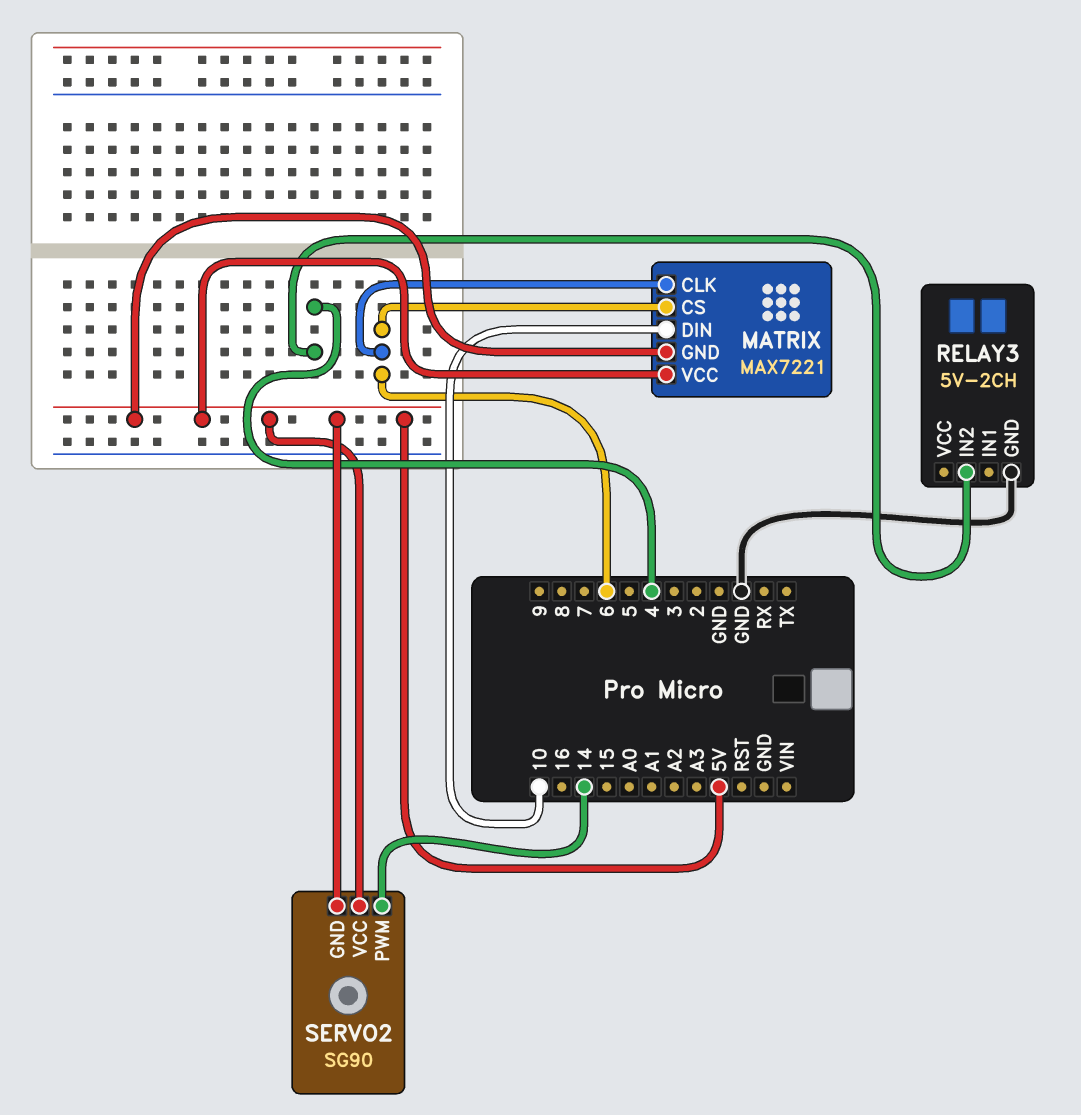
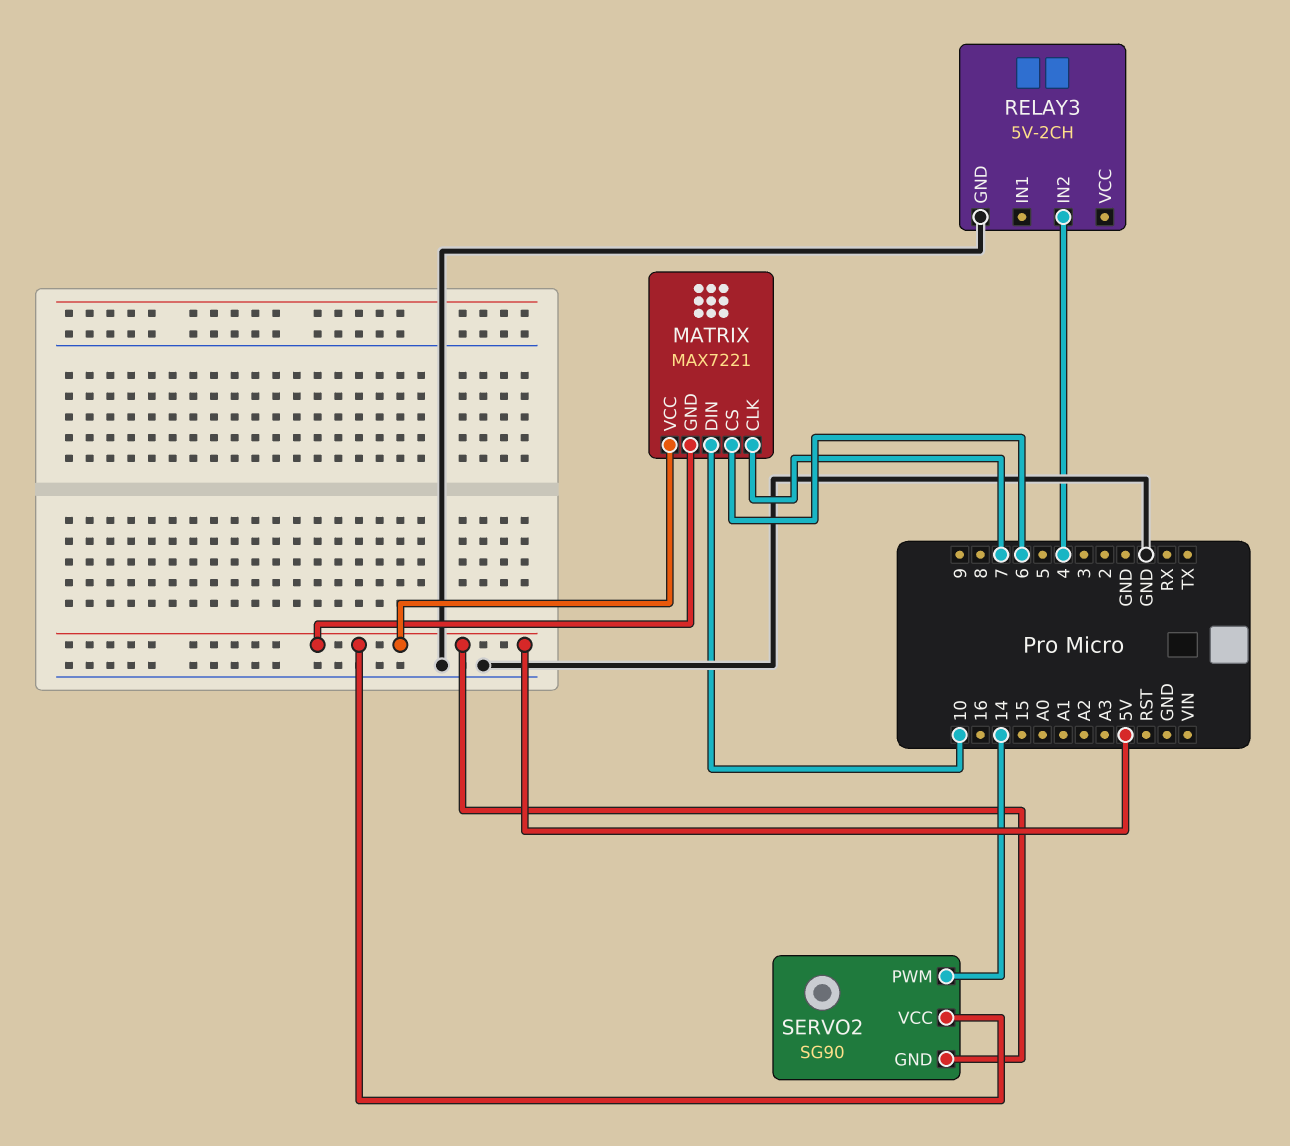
MATRIX pin CLK: 6 -> 7

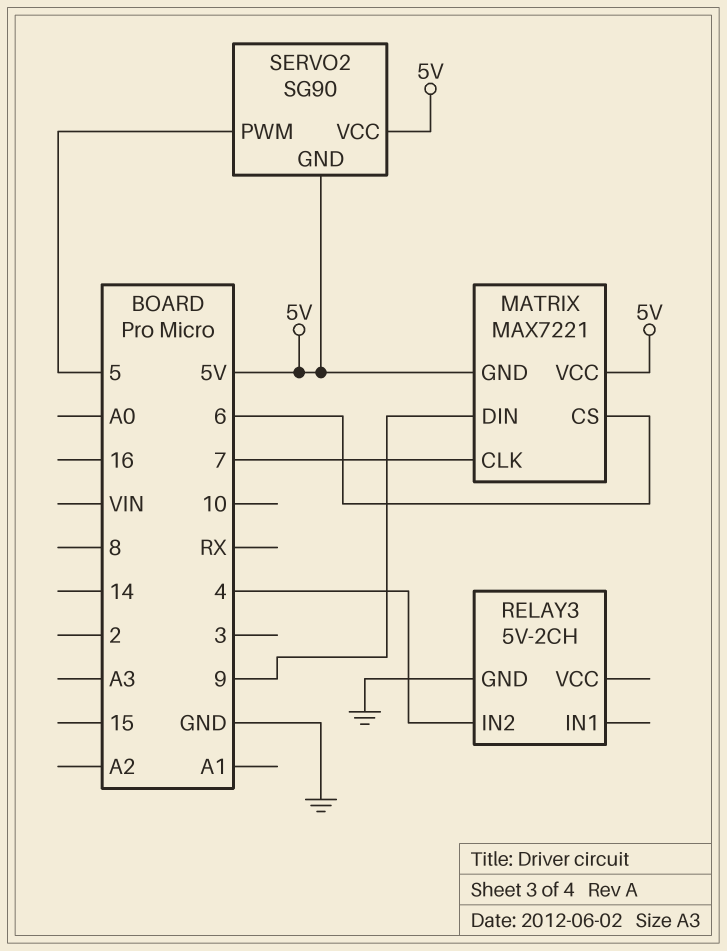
MATRIX pin DIN: 10 -> 9
SERVO2 pin PWM: 14 -> 5

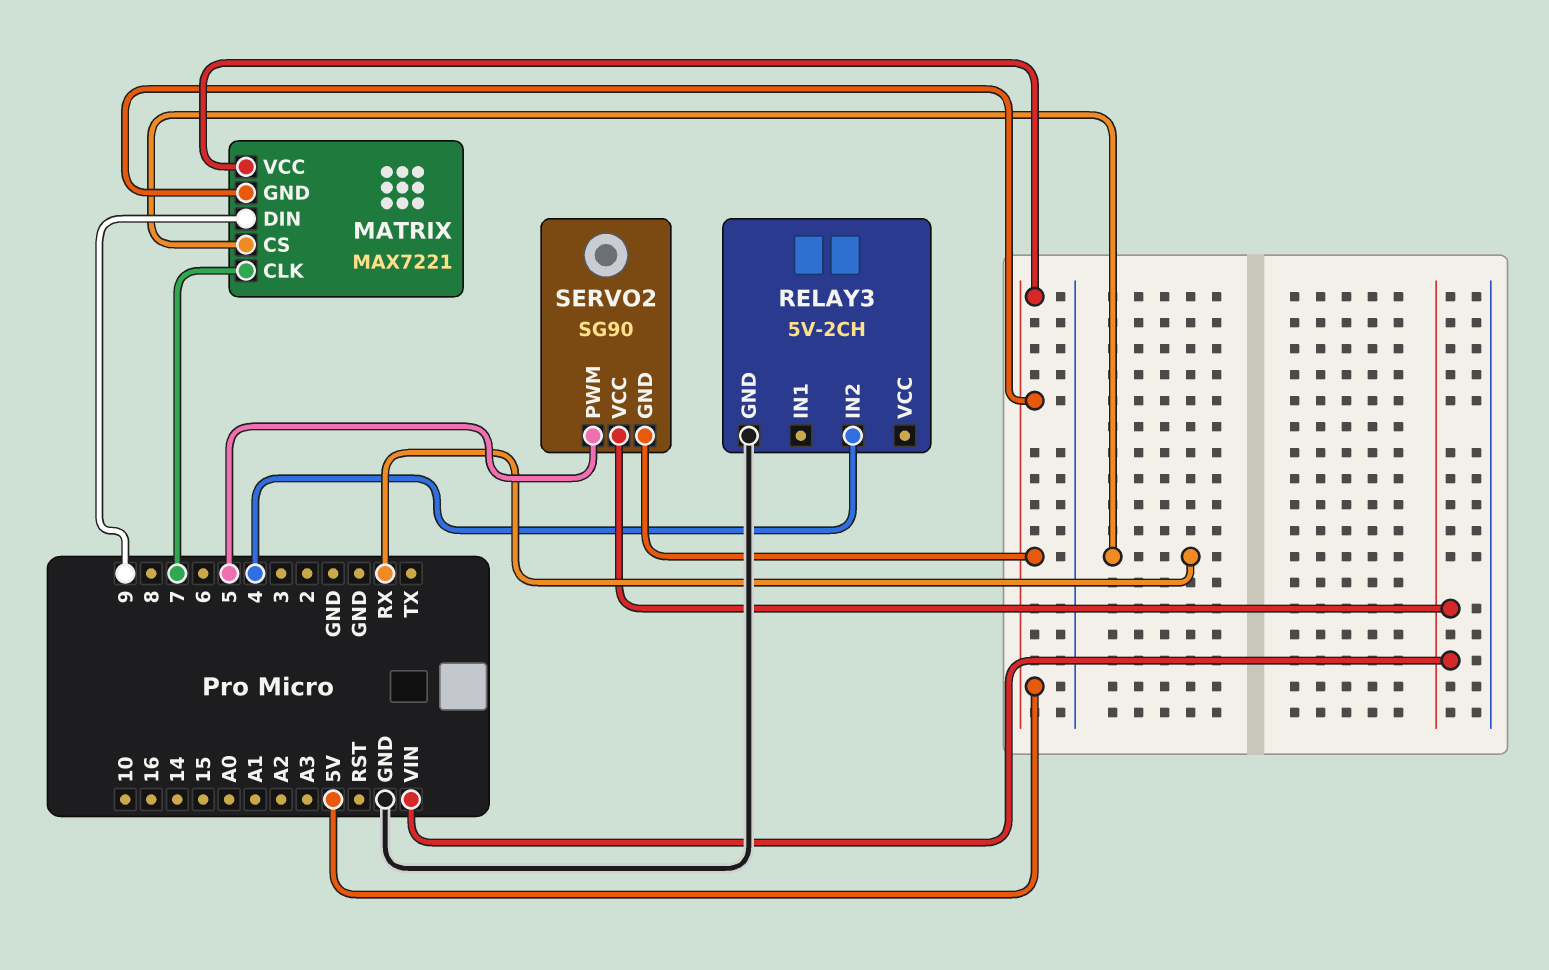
MATRIX pin CS: 6 -> RX
SERVO2 pin VCC: 5V -> VIN

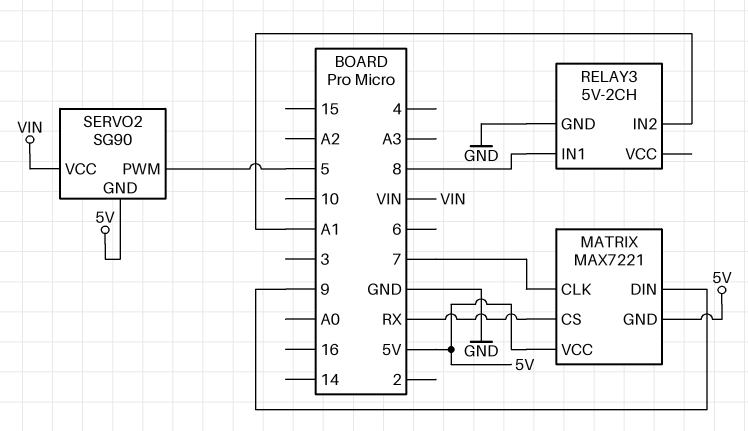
RELAY3 pin IN1: none -> 8
RELAY3 pin IN2: 4 -> A1

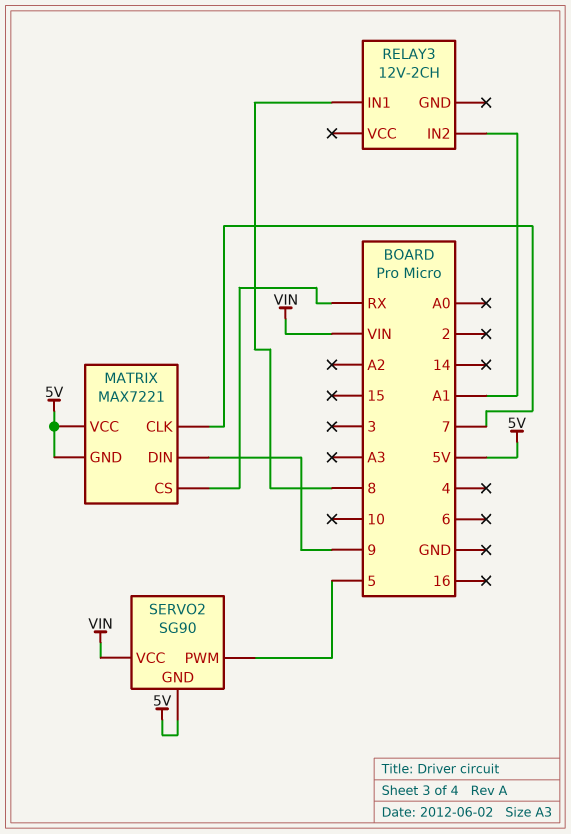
RELAY3: 5V-2CH -> 12V-2CH
RELAY3 pin GND: GND -> none

